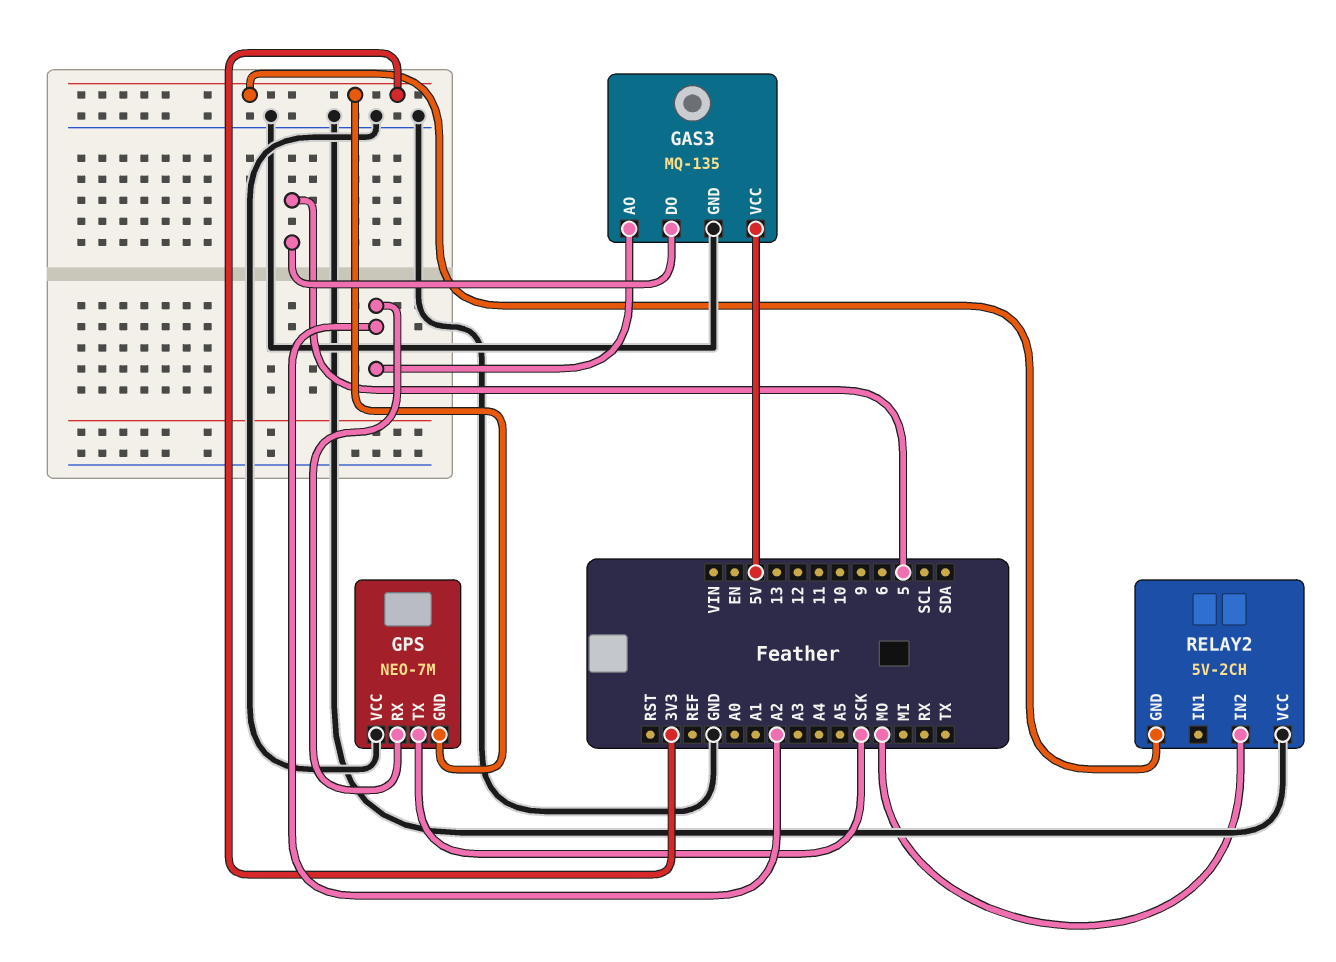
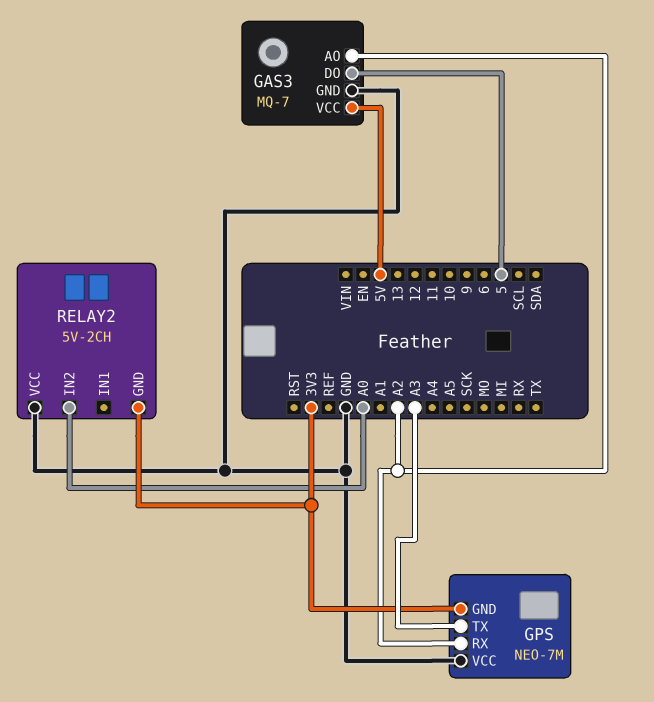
GAS3: MQ-135 -> MQ-7
GPS pin TX: SCK -> A3
RELAY2 pin IN2: MO -> A0

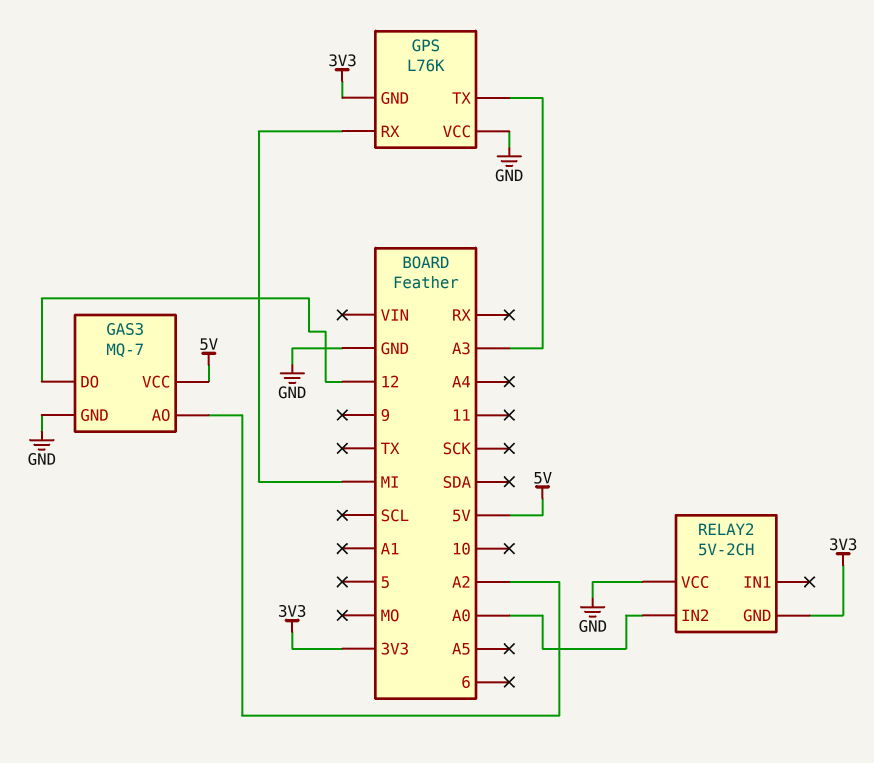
GAS3 pin DO: 5 -> 12
GPS: NEO-7M -> L76K
GPS pin RX: A2 -> MI

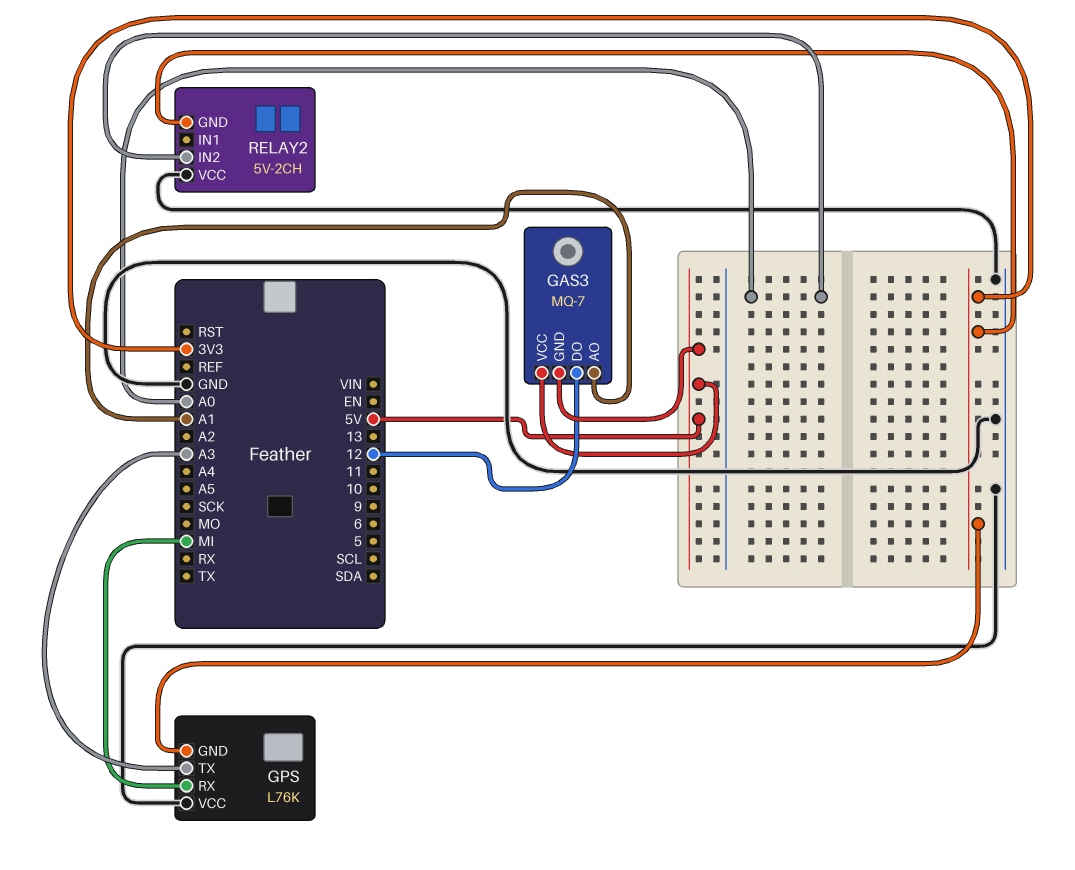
GAS3 pin AO: A2 -> A1
GAS3 pin GND: GND -> 5V

